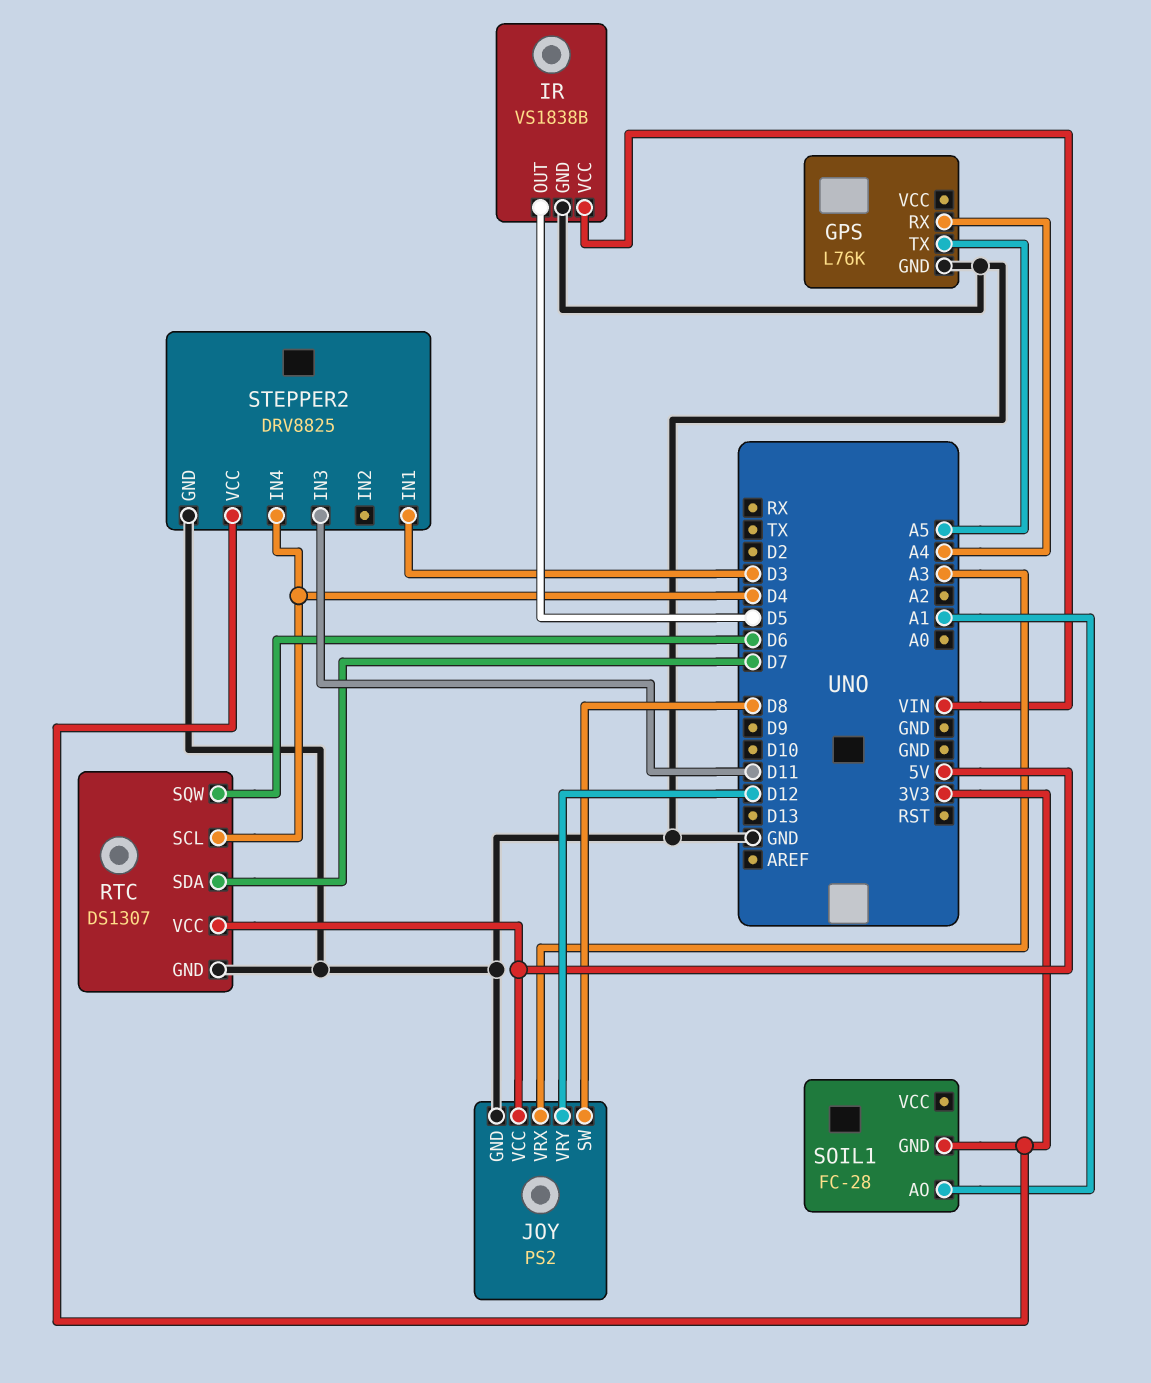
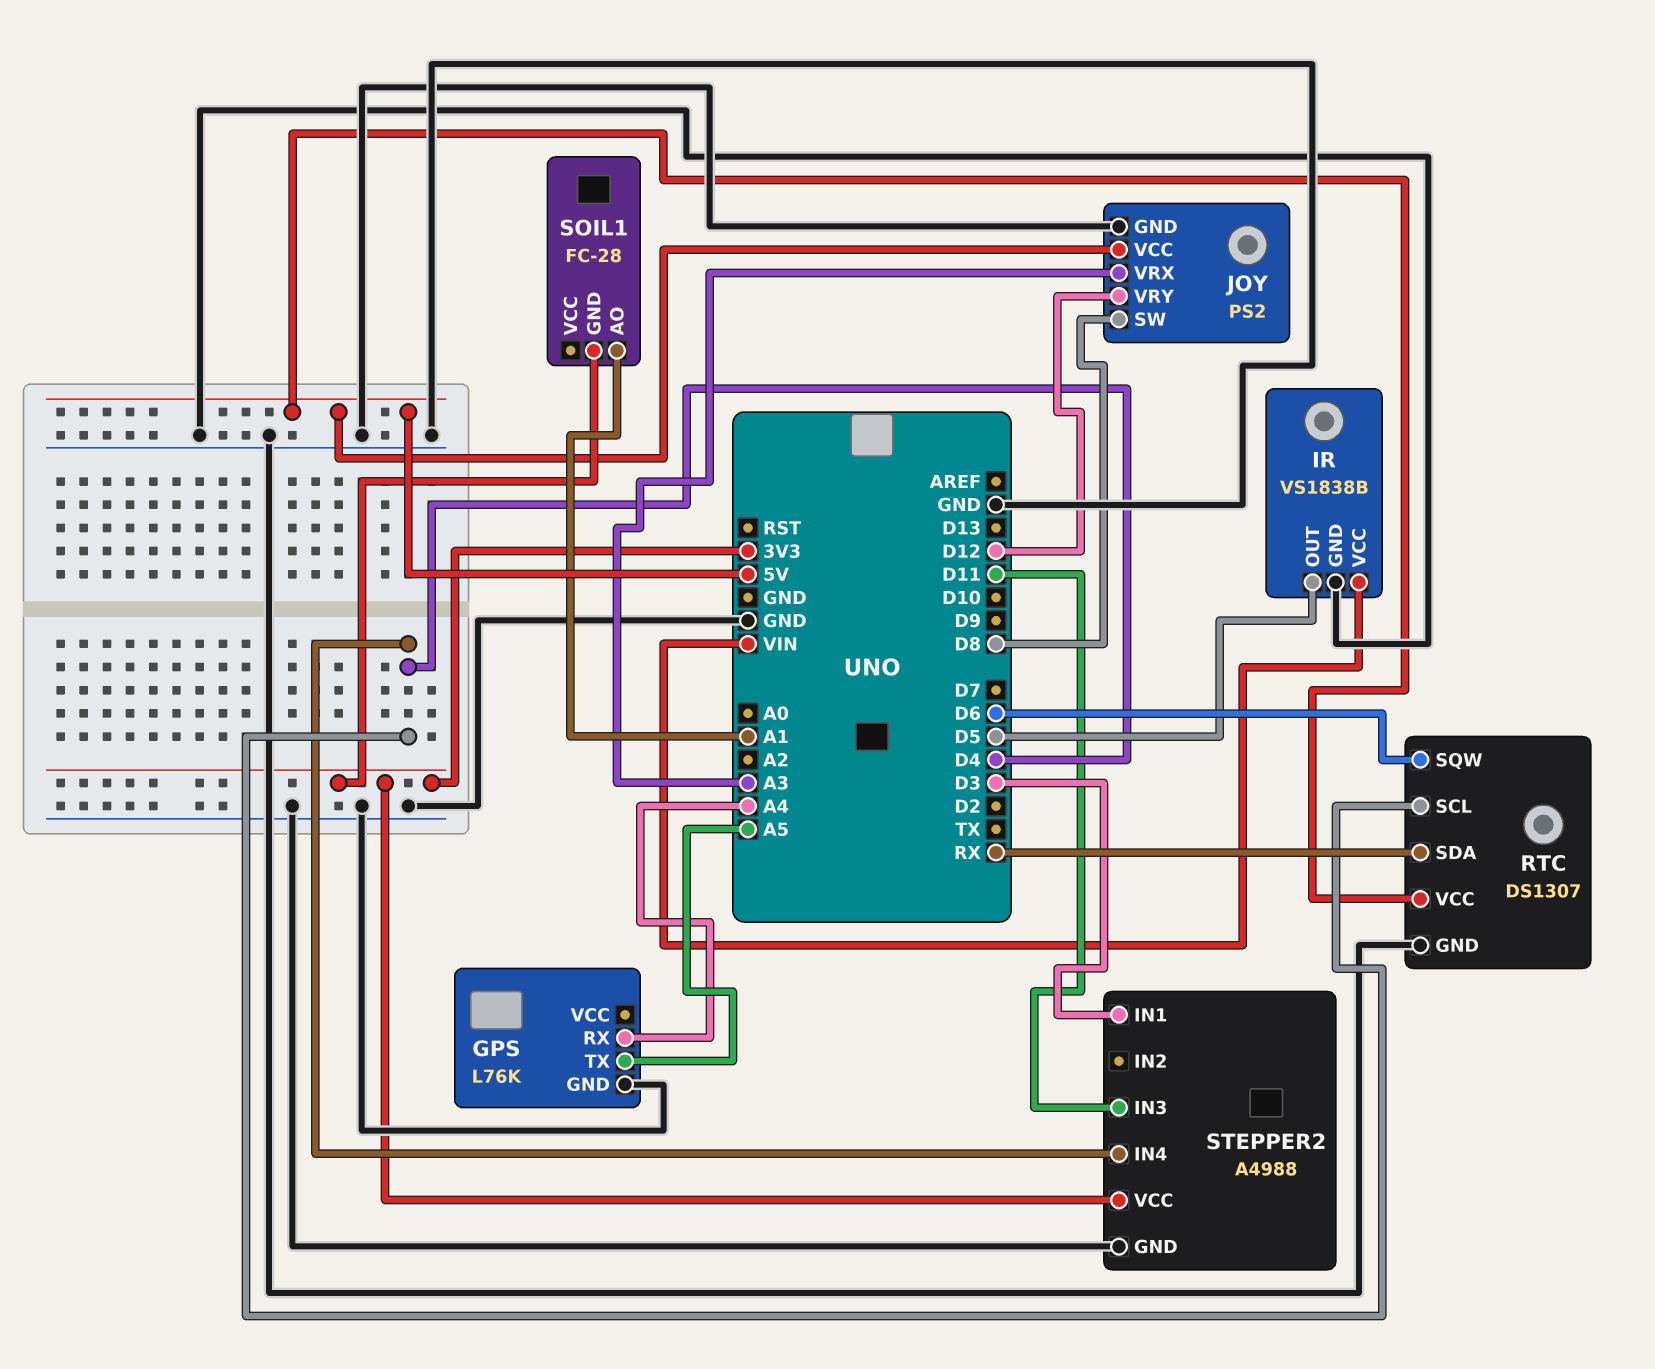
RTC pin SDA: D7 -> RX
STEPPER2: DRV8825 -> A4988

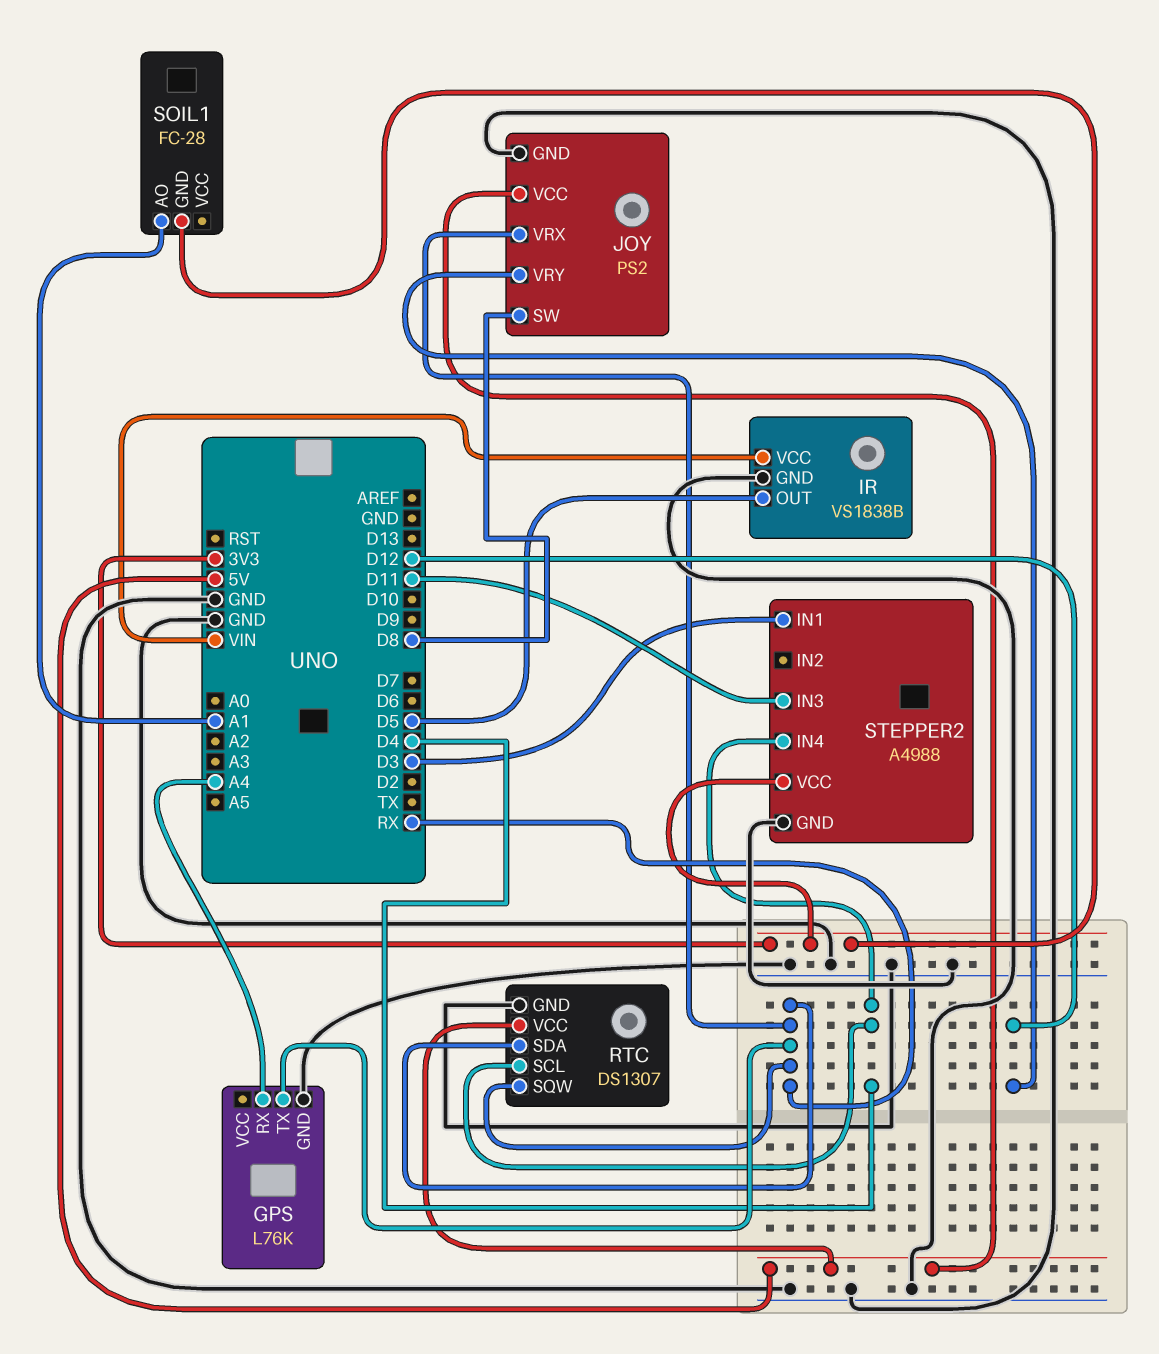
GPS pin TX: A5 -> RX
JOY pin VRX: A3 -> RX
RTC pin SQW: D6 -> RX

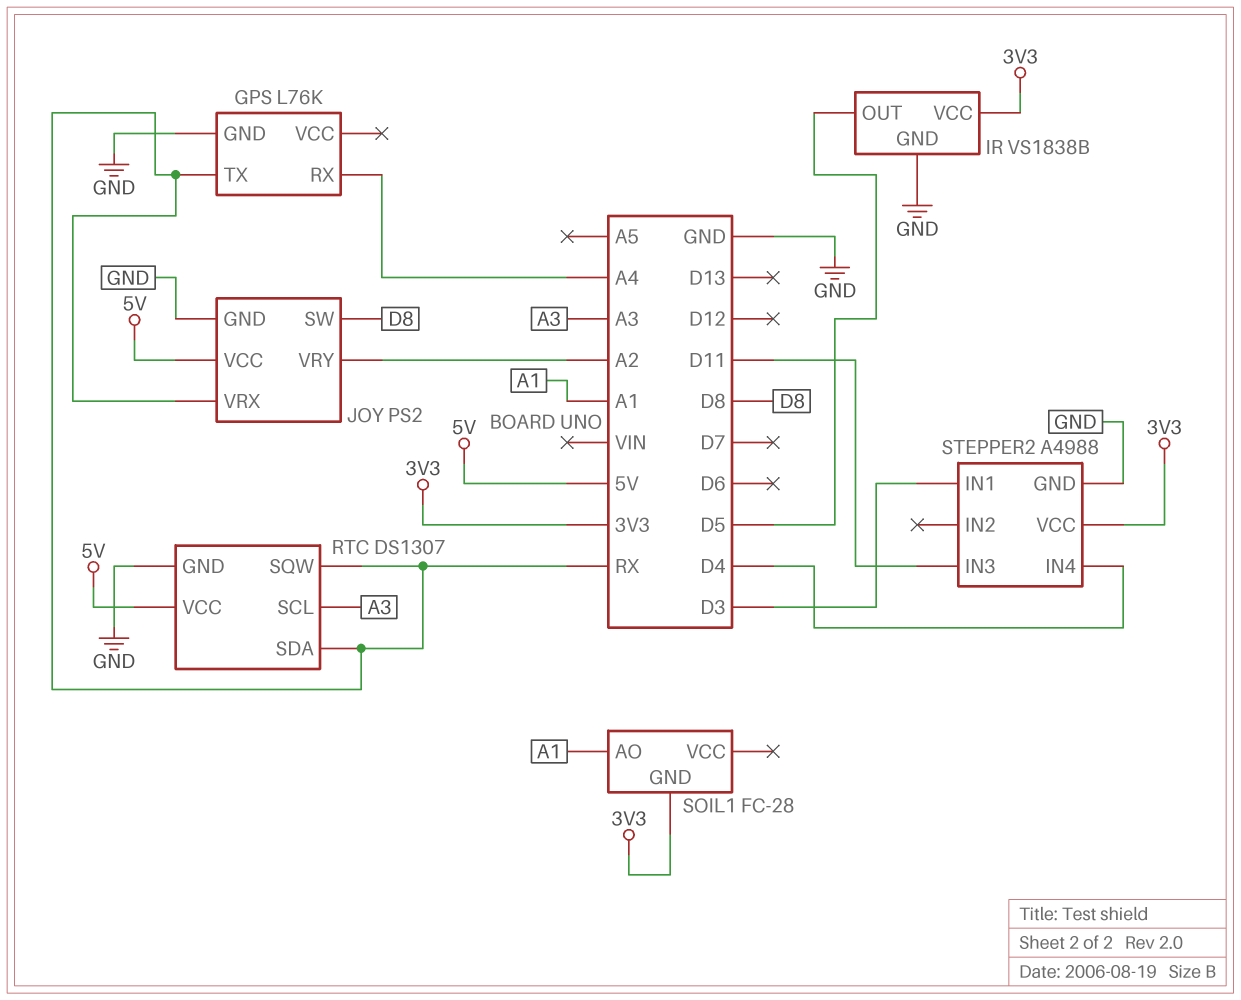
IR pin VCC: VIN -> 3V3
JOY pin VRY: D12 -> A2
RTC pin SCL: D4 -> A3

